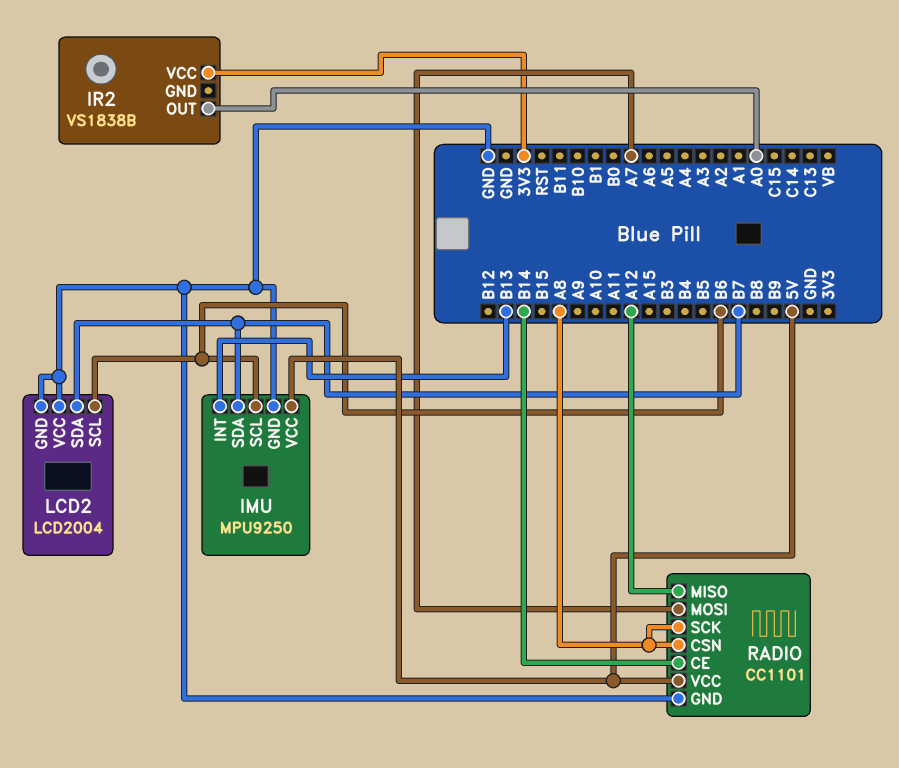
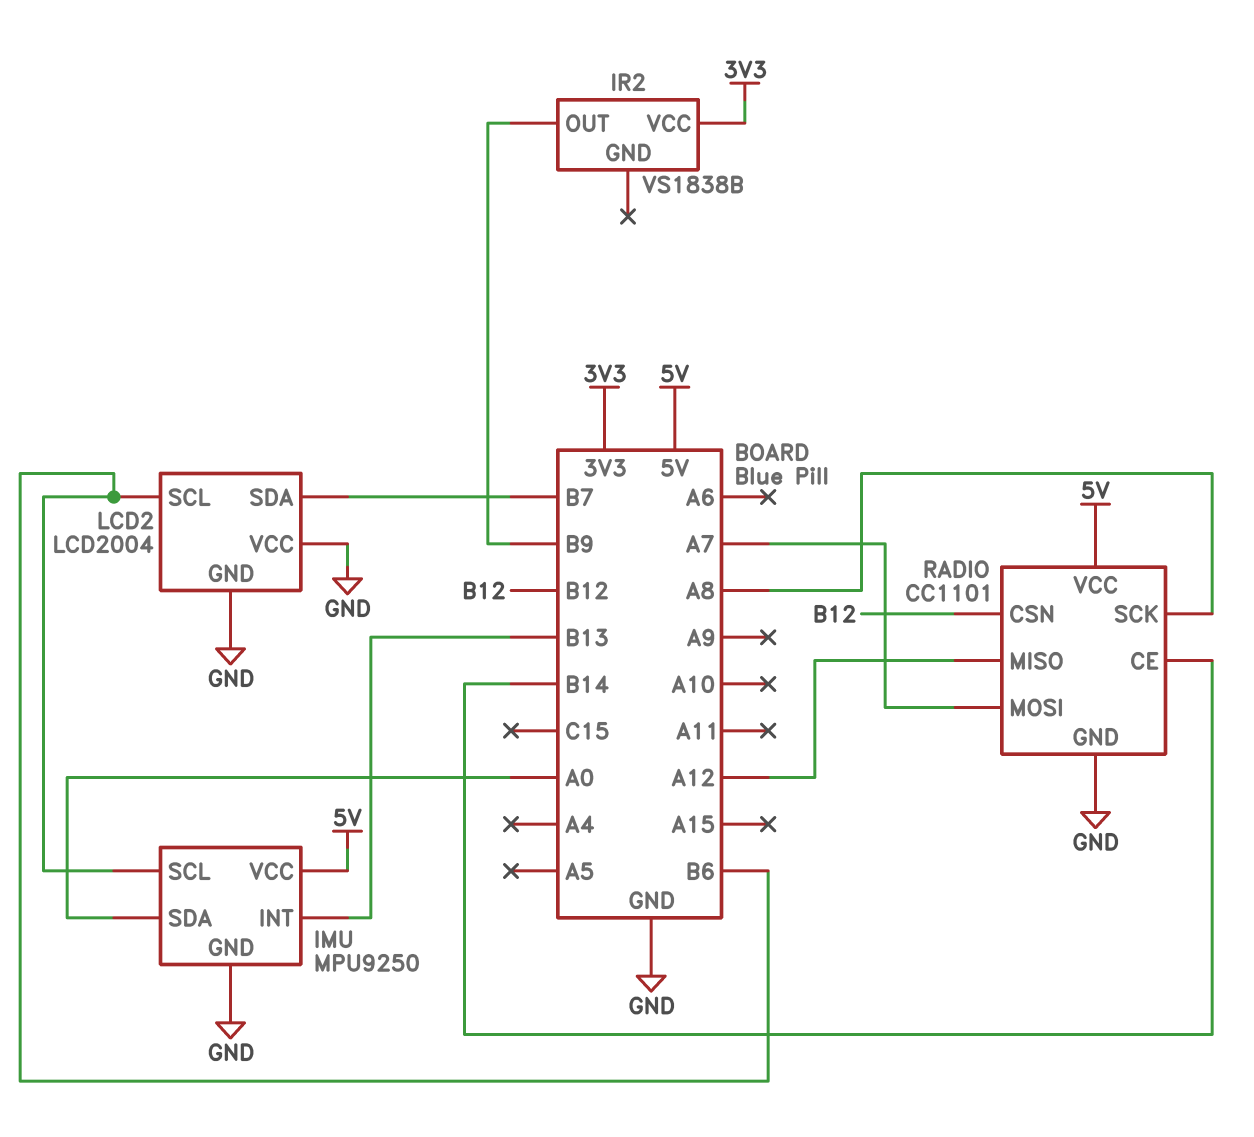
IMU pin SDA: B7 -> A0
IR2 pin OUT: A0 -> B9
RADIO pin CSN: A8 -> B12

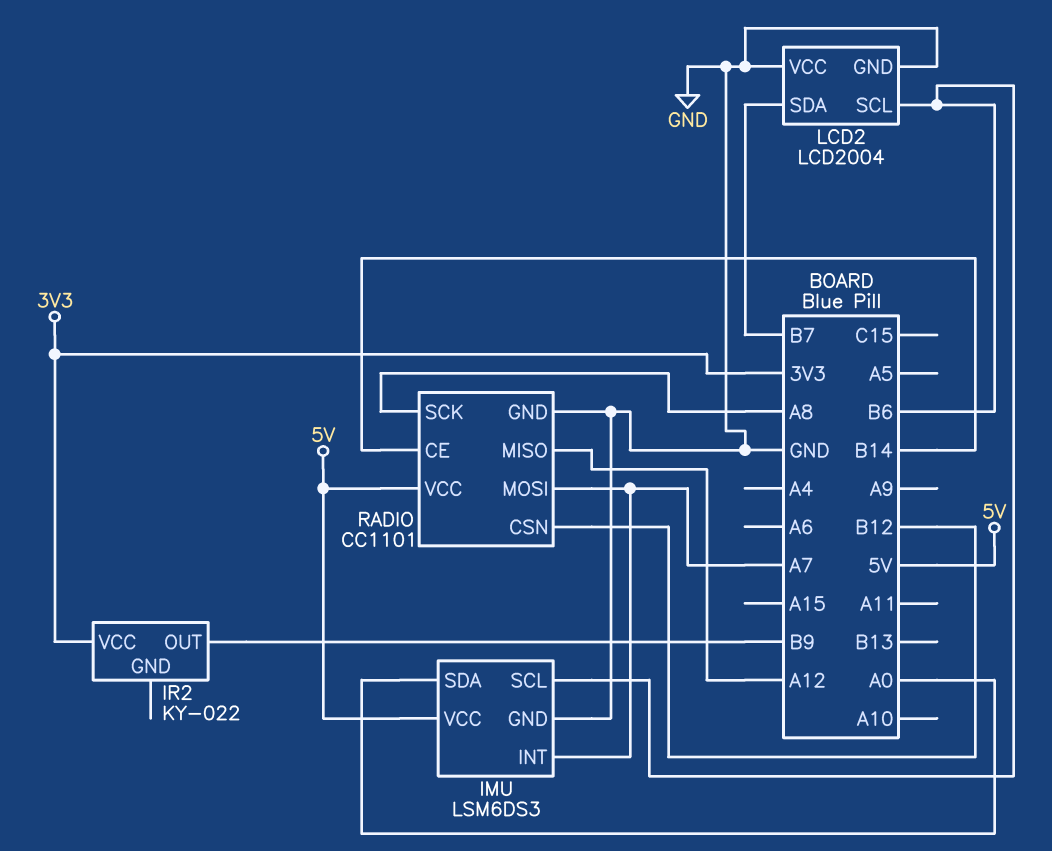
IMU: MPU9250 -> LSM6DS3
IMU pin INT: B13 -> A7
IR2: VS1838B -> KY-022

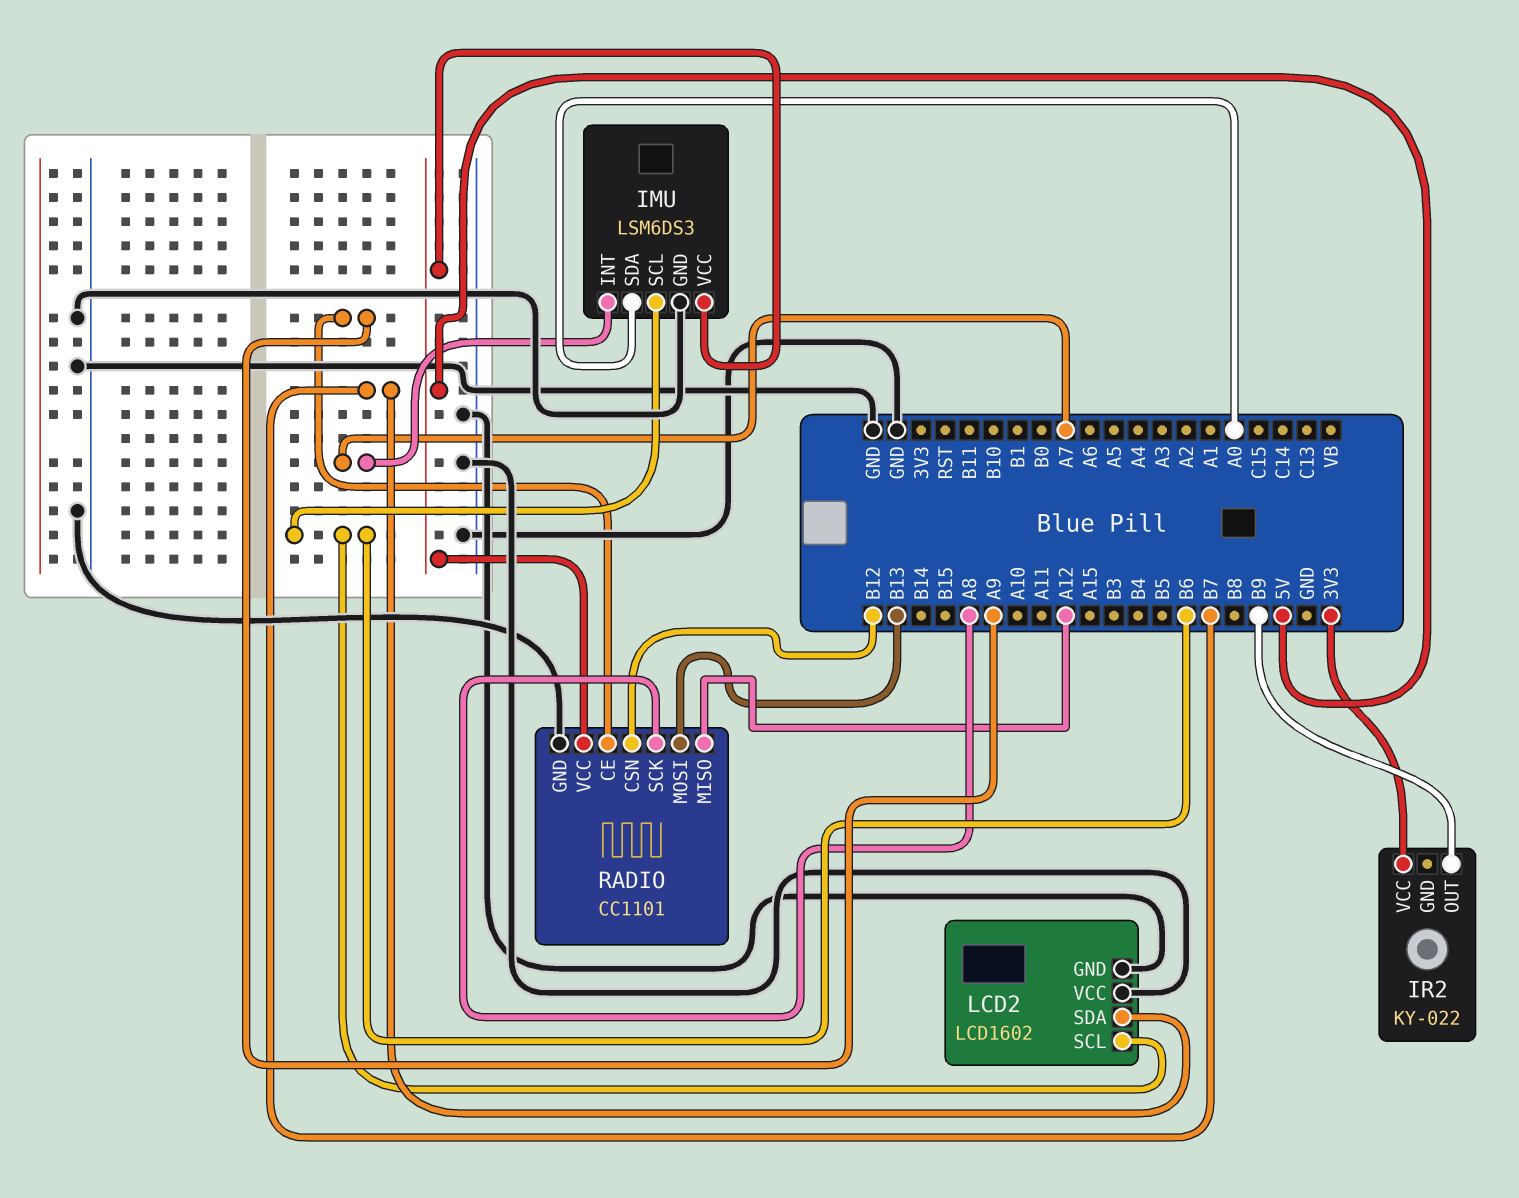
LCD2: LCD2004 -> LCD1602
RADIO pin CE: B14 -> A9
RADIO pin MOSI: A7 -> B13

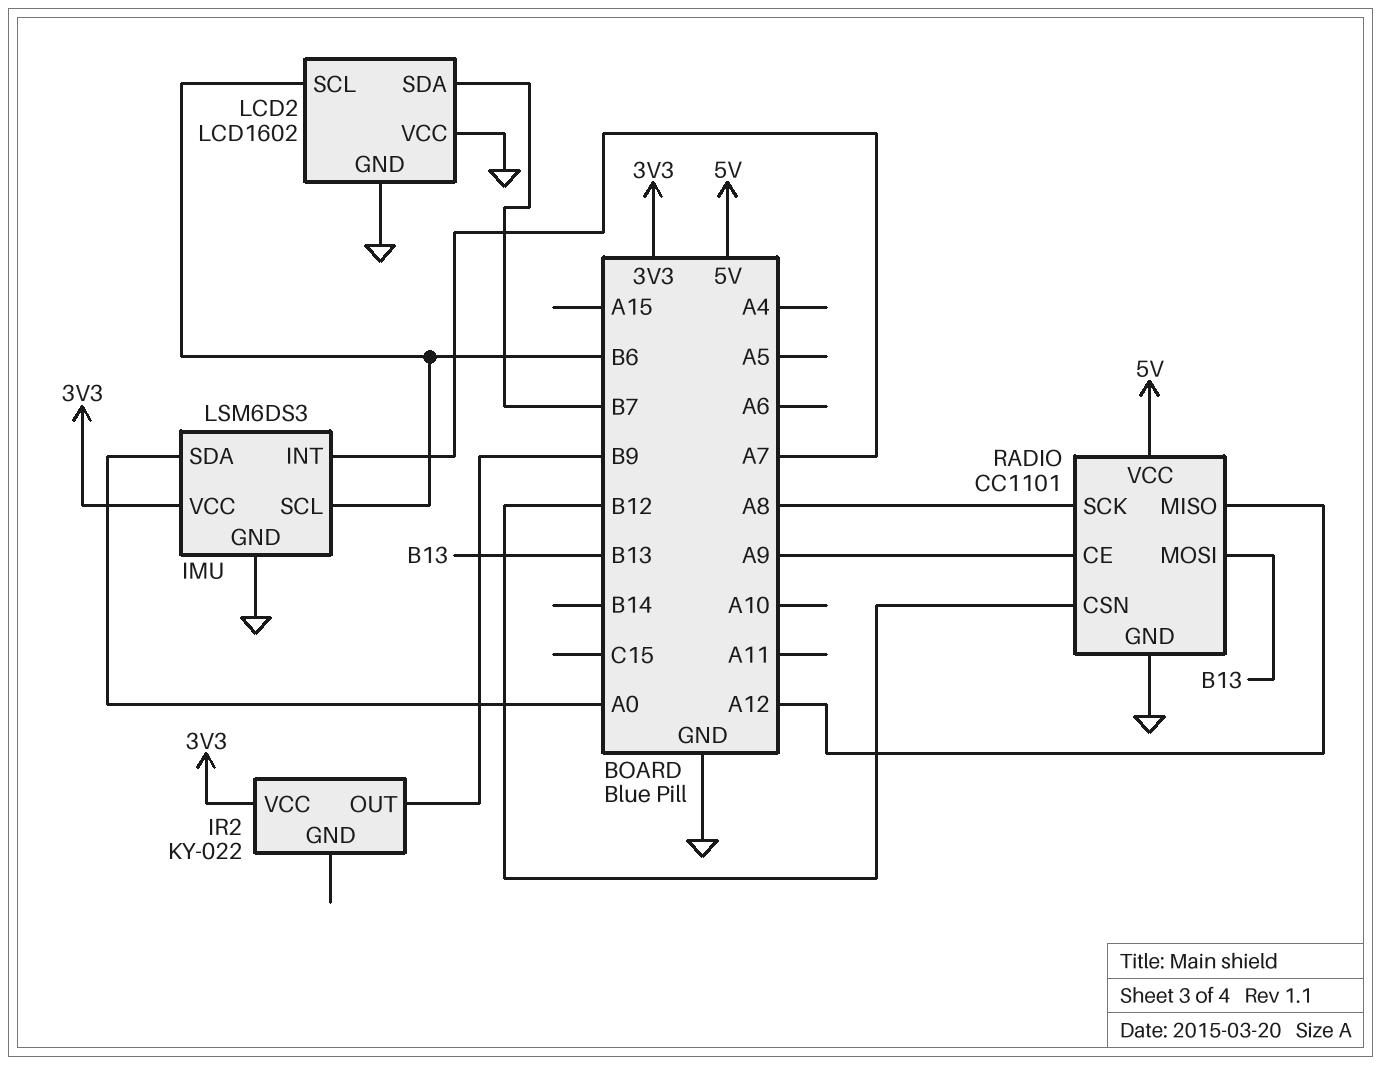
IMU pin VCC: 5V -> 3V3

